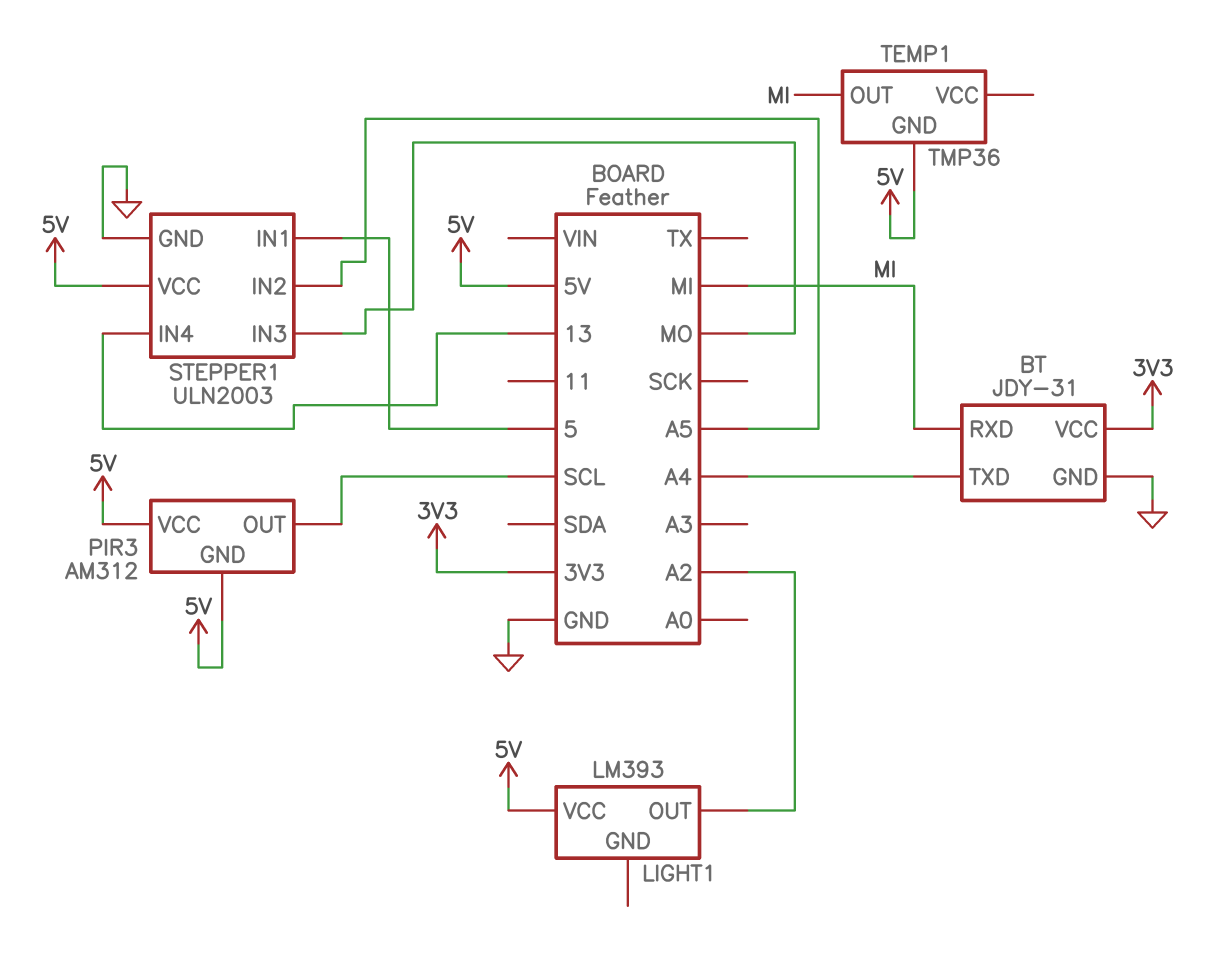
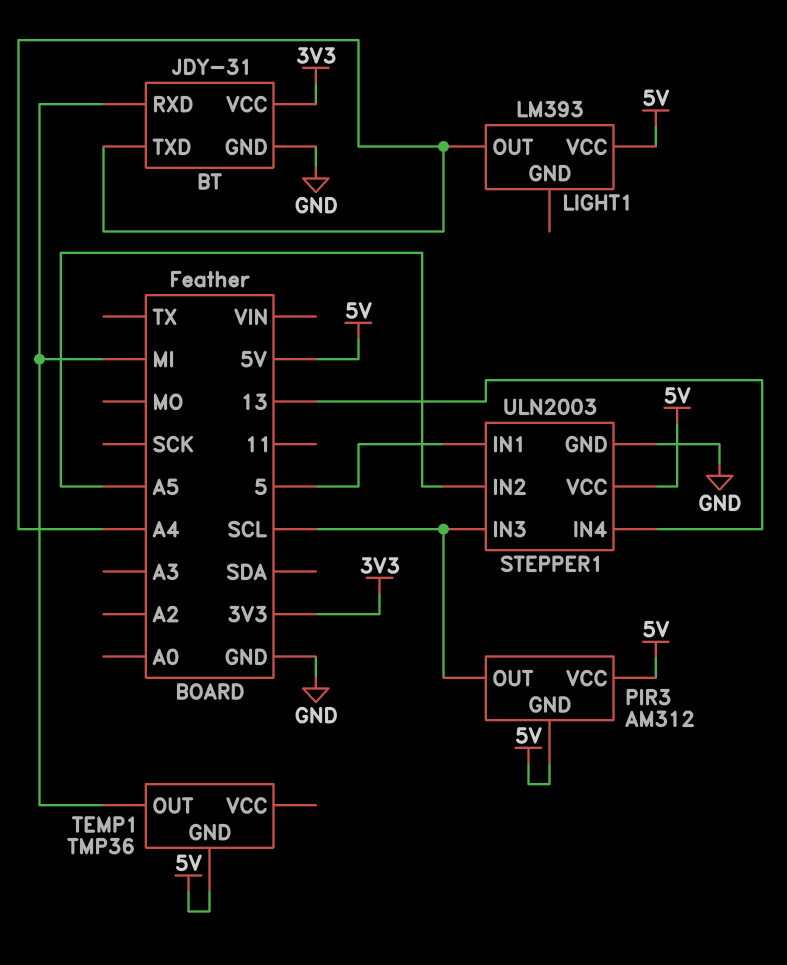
LIGHT1 pin OUT: A2 -> A4
STEPPER1 pin IN3: MO -> SCL

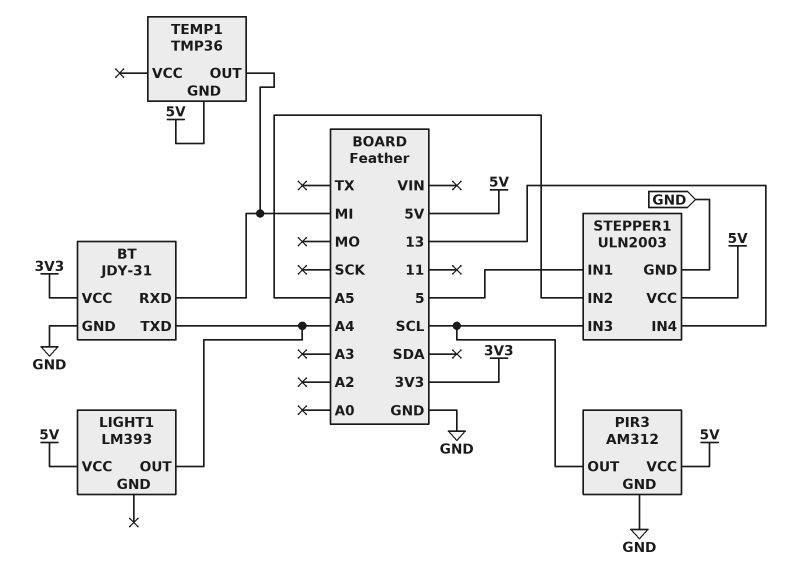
PIR3 pin GND: 5V -> GND

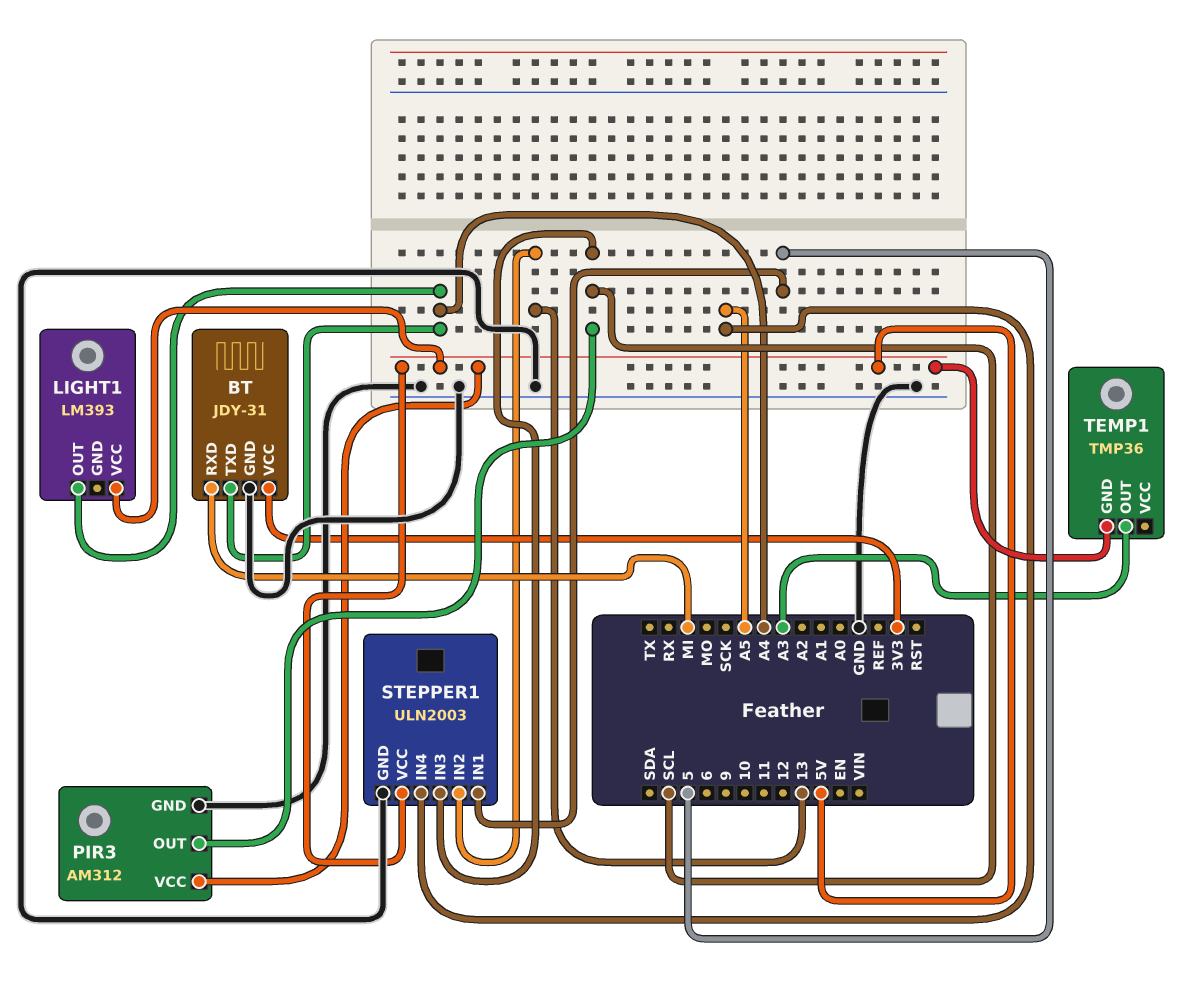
STEPPER1 pin IN2: A5 -> 13
STEPPER1 pin IN4: 13 -> A5
TEMP1 pin OUT: MI -> A3

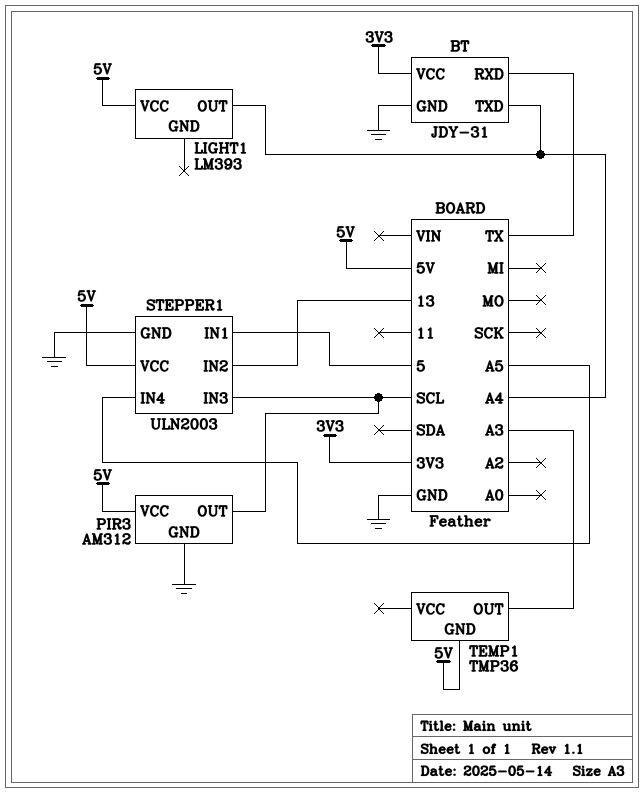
BT pin RXD: MI -> TX

